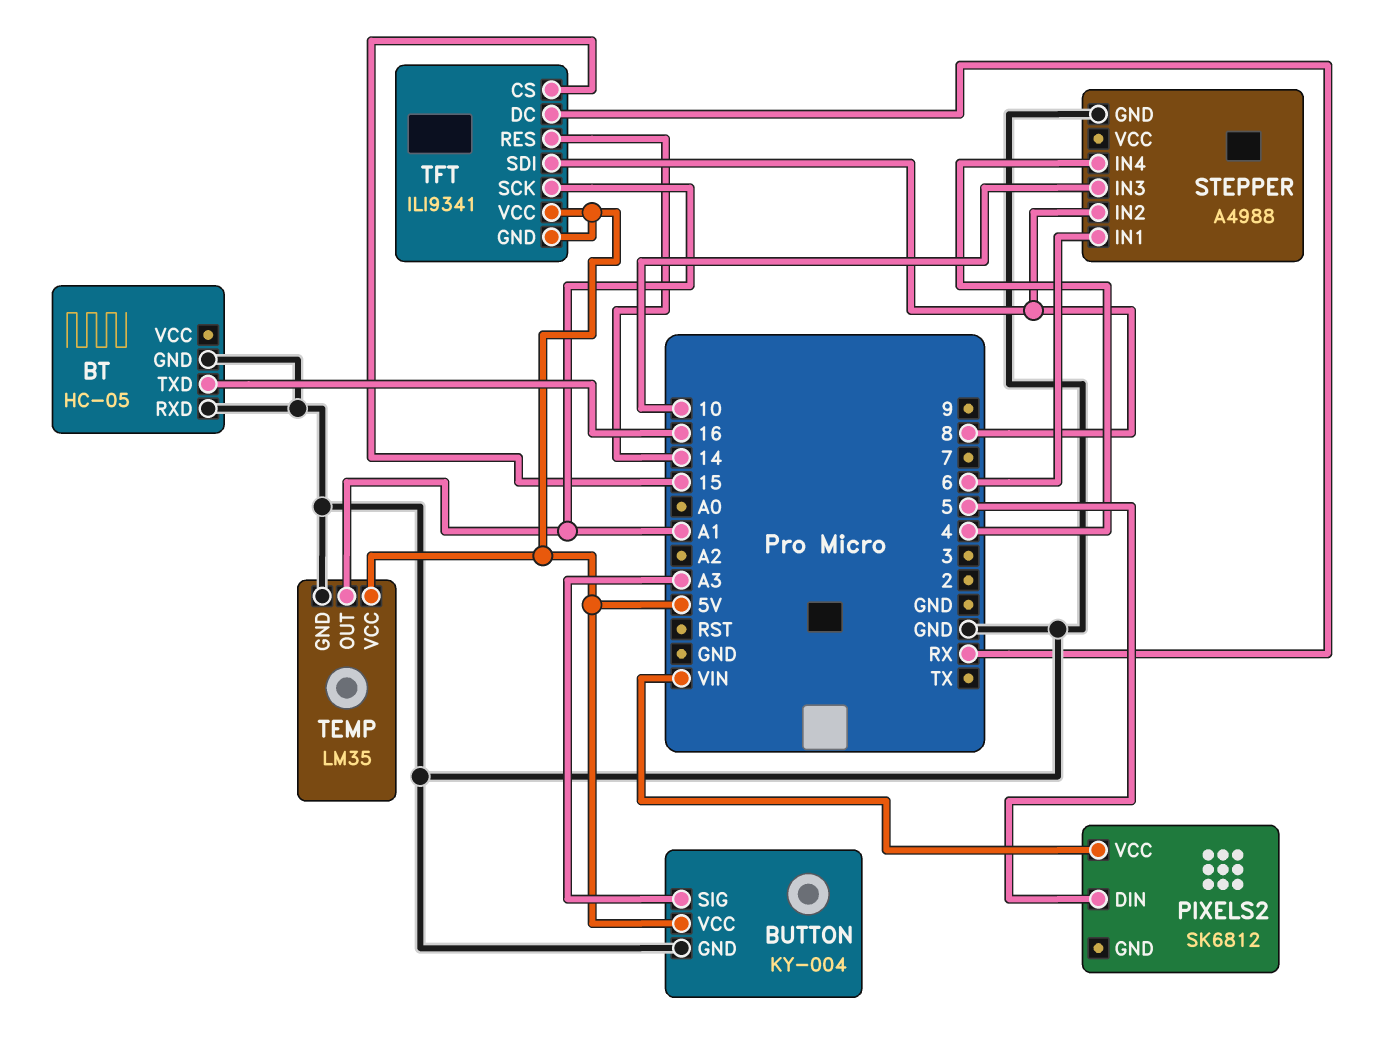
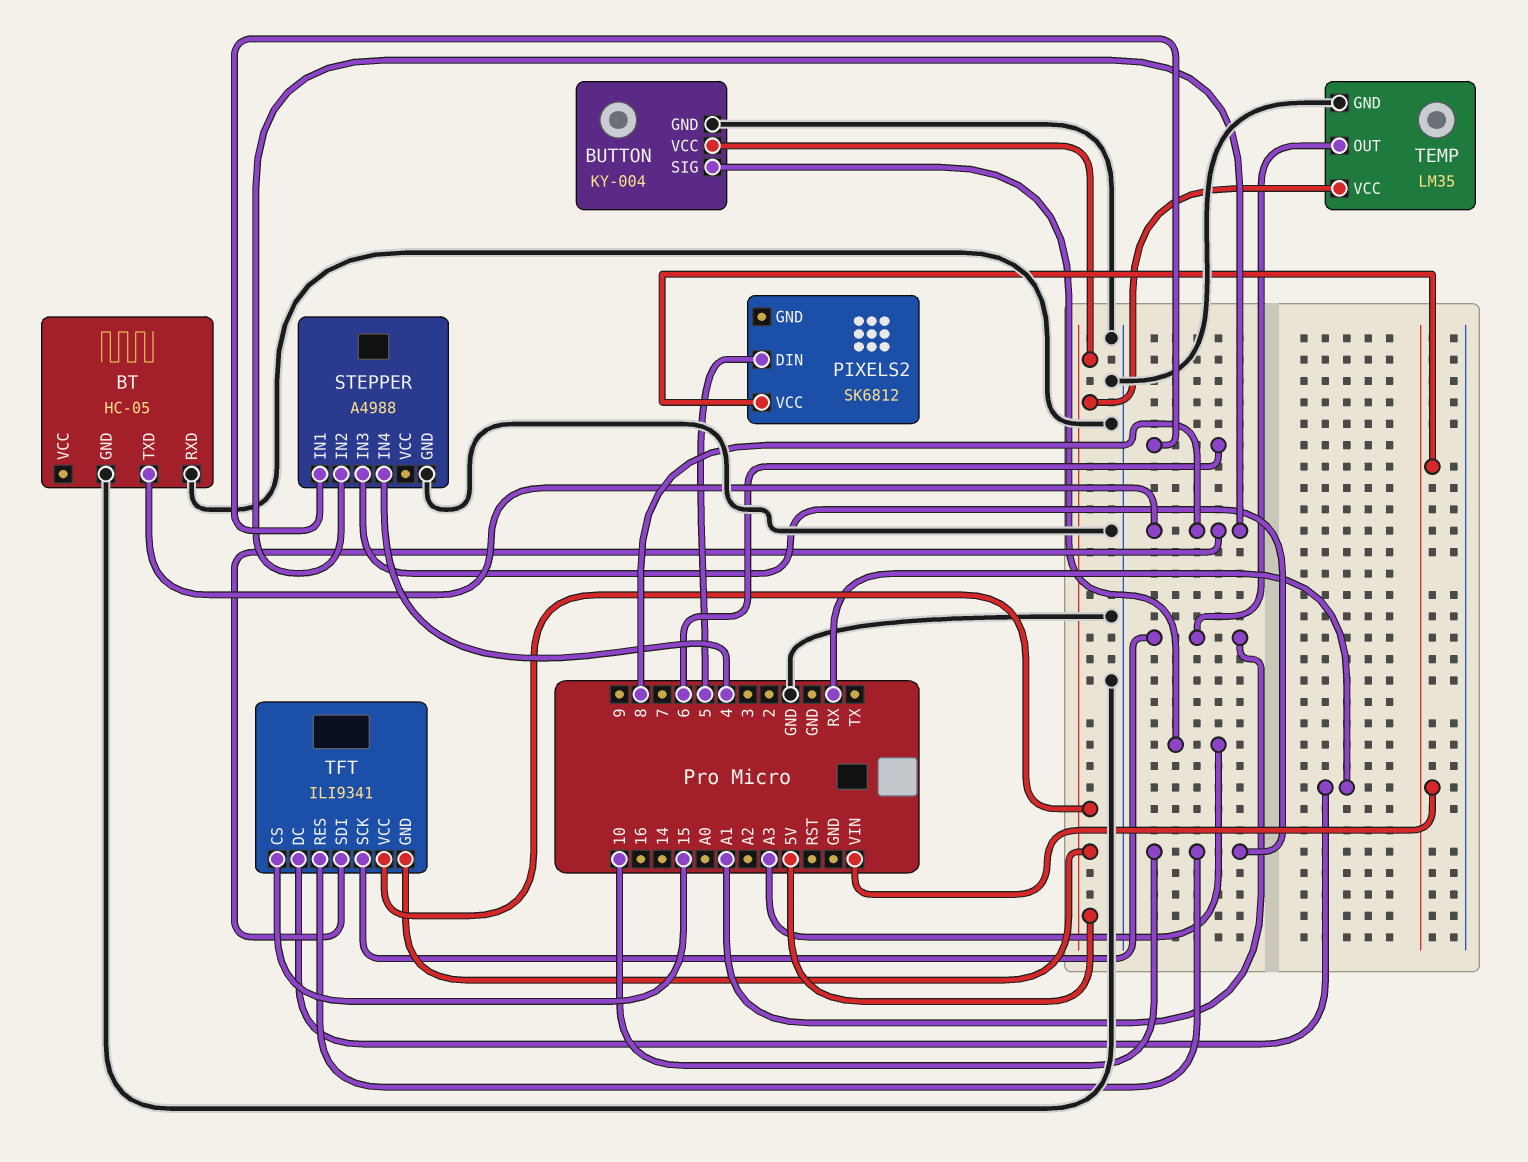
BT pin TXD: 16 -> 8
TFT pin RES: 14 -> 10

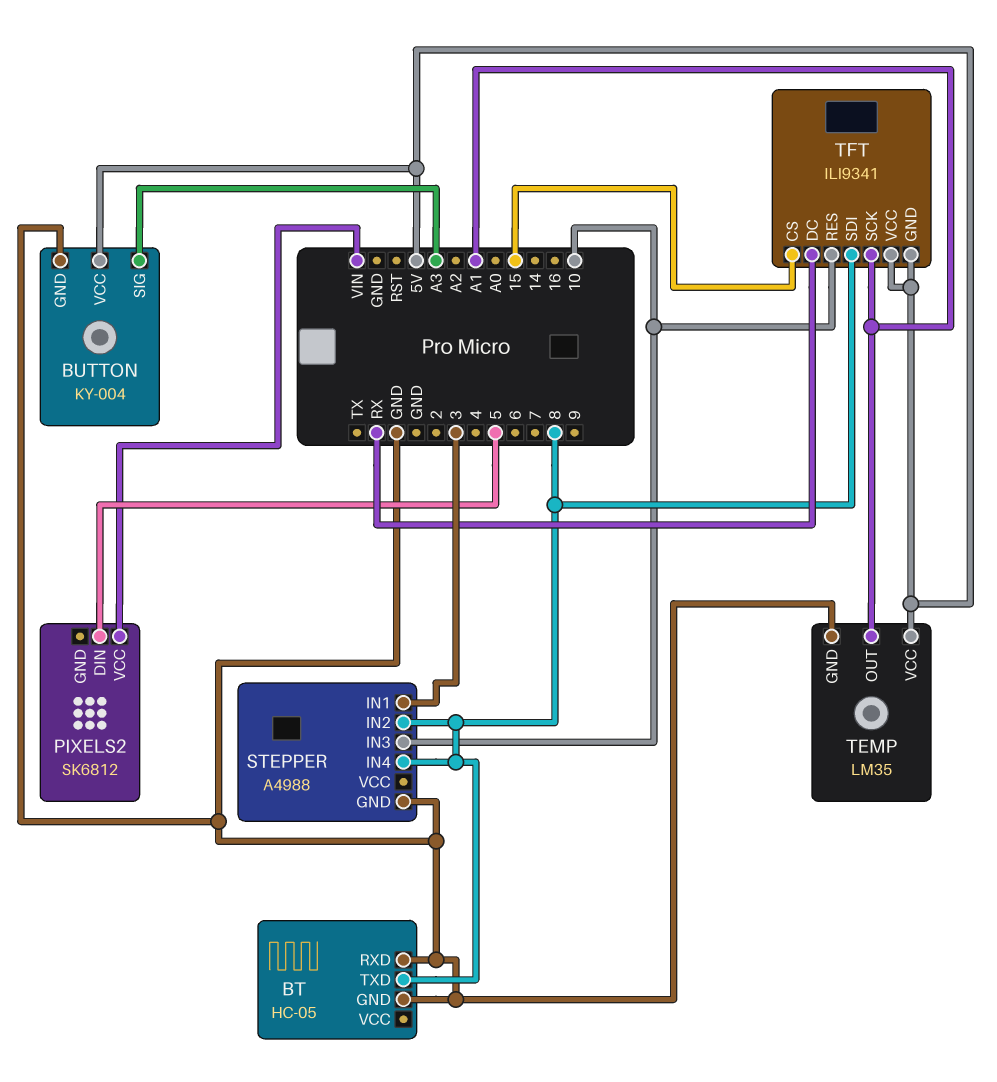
STEPPER pin IN1: 6 -> 3
STEPPER pin IN4: 4 -> 8

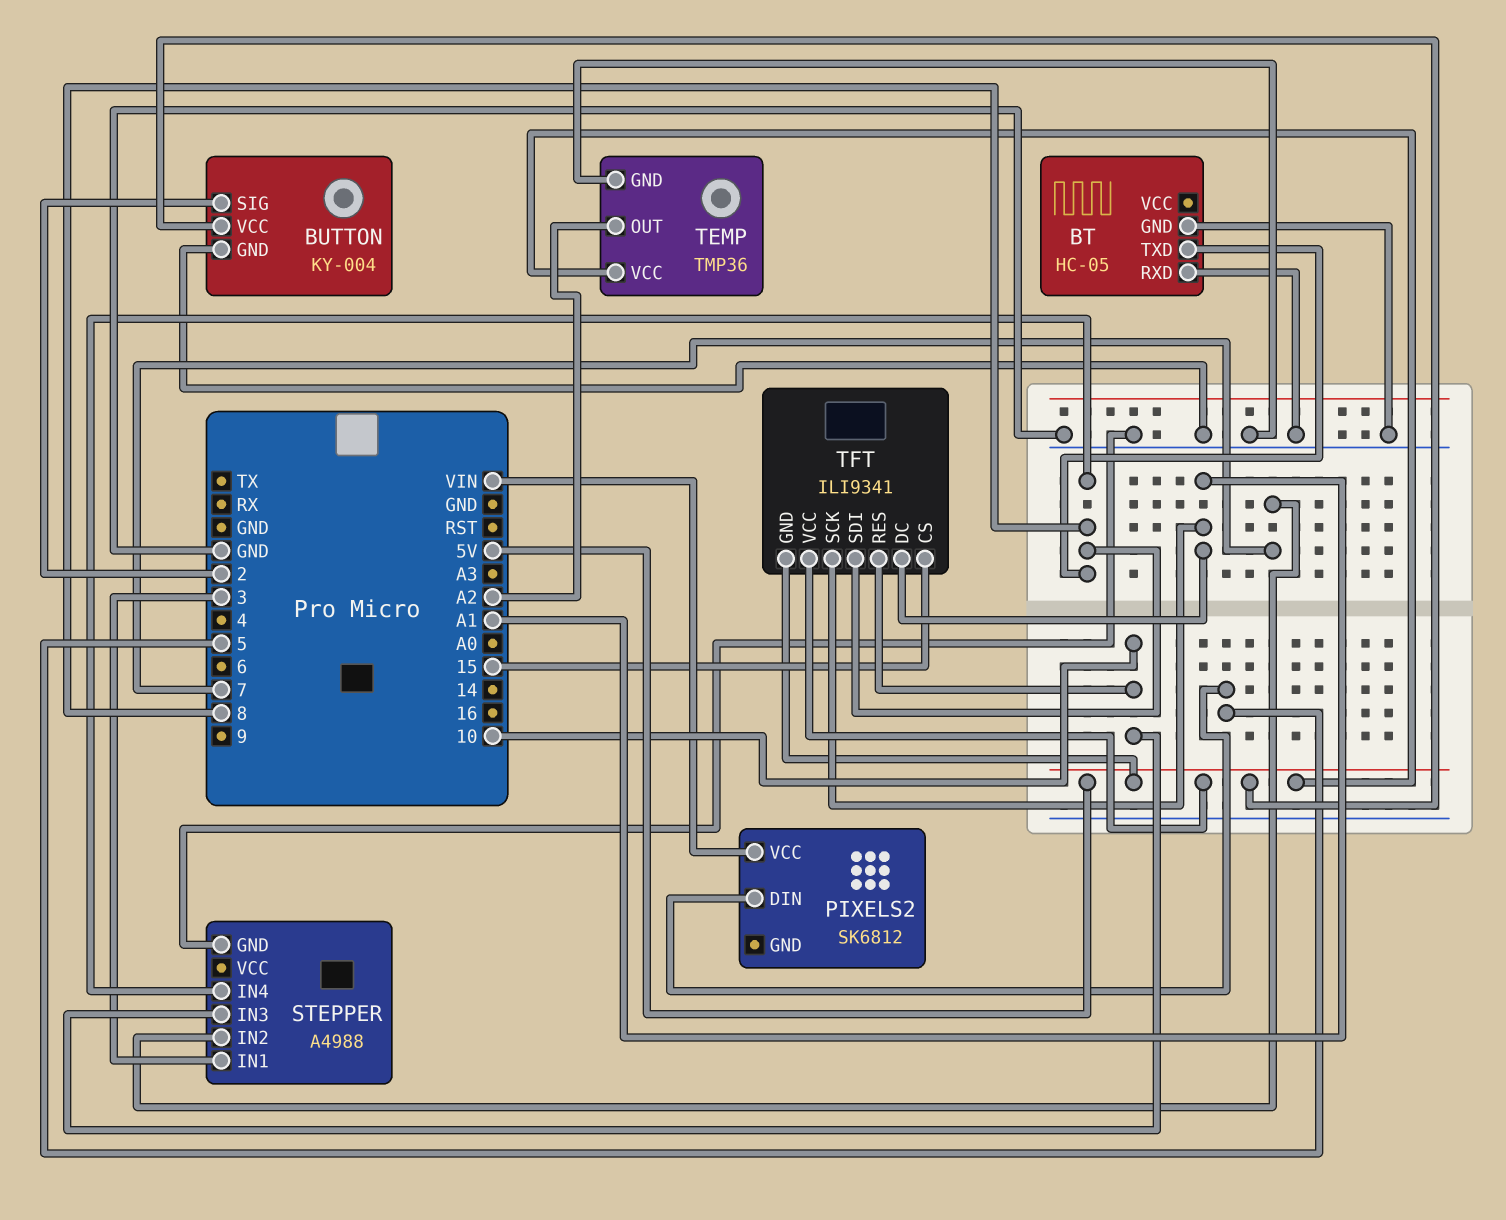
BUTTON pin SIG: A3 -> 2
STEPPER pin IN2: 8 -> 7
TEMP: LM35 -> TMP36
TEMP pin OUT: A1 -> A2
TFT pin DC: RX -> A1

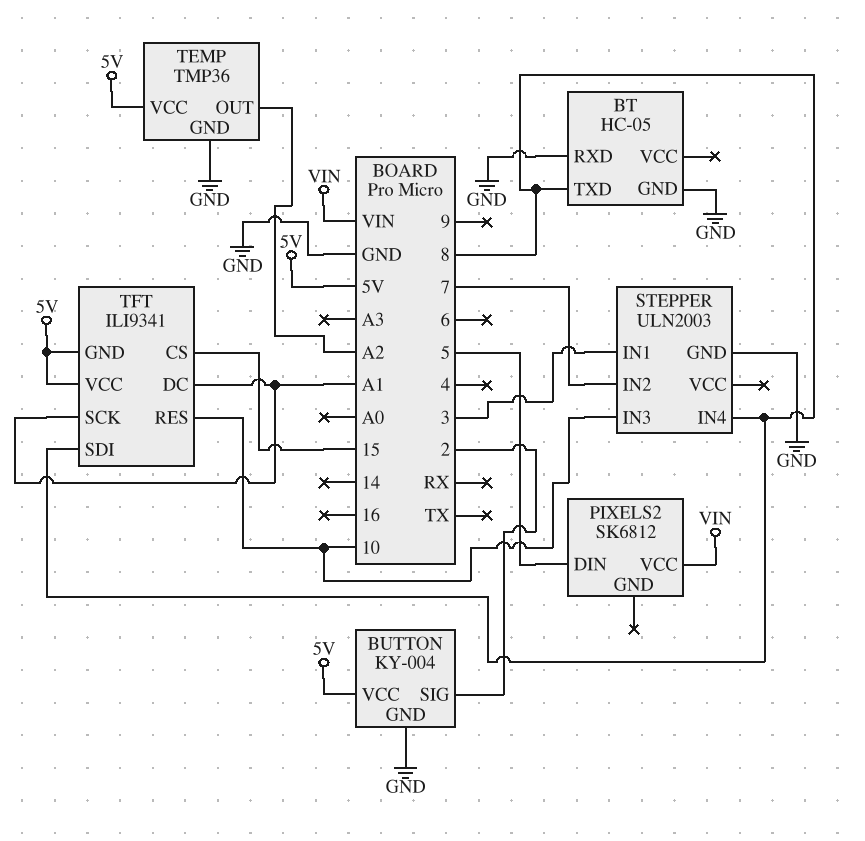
STEPPER: A4988 -> ULN2003

